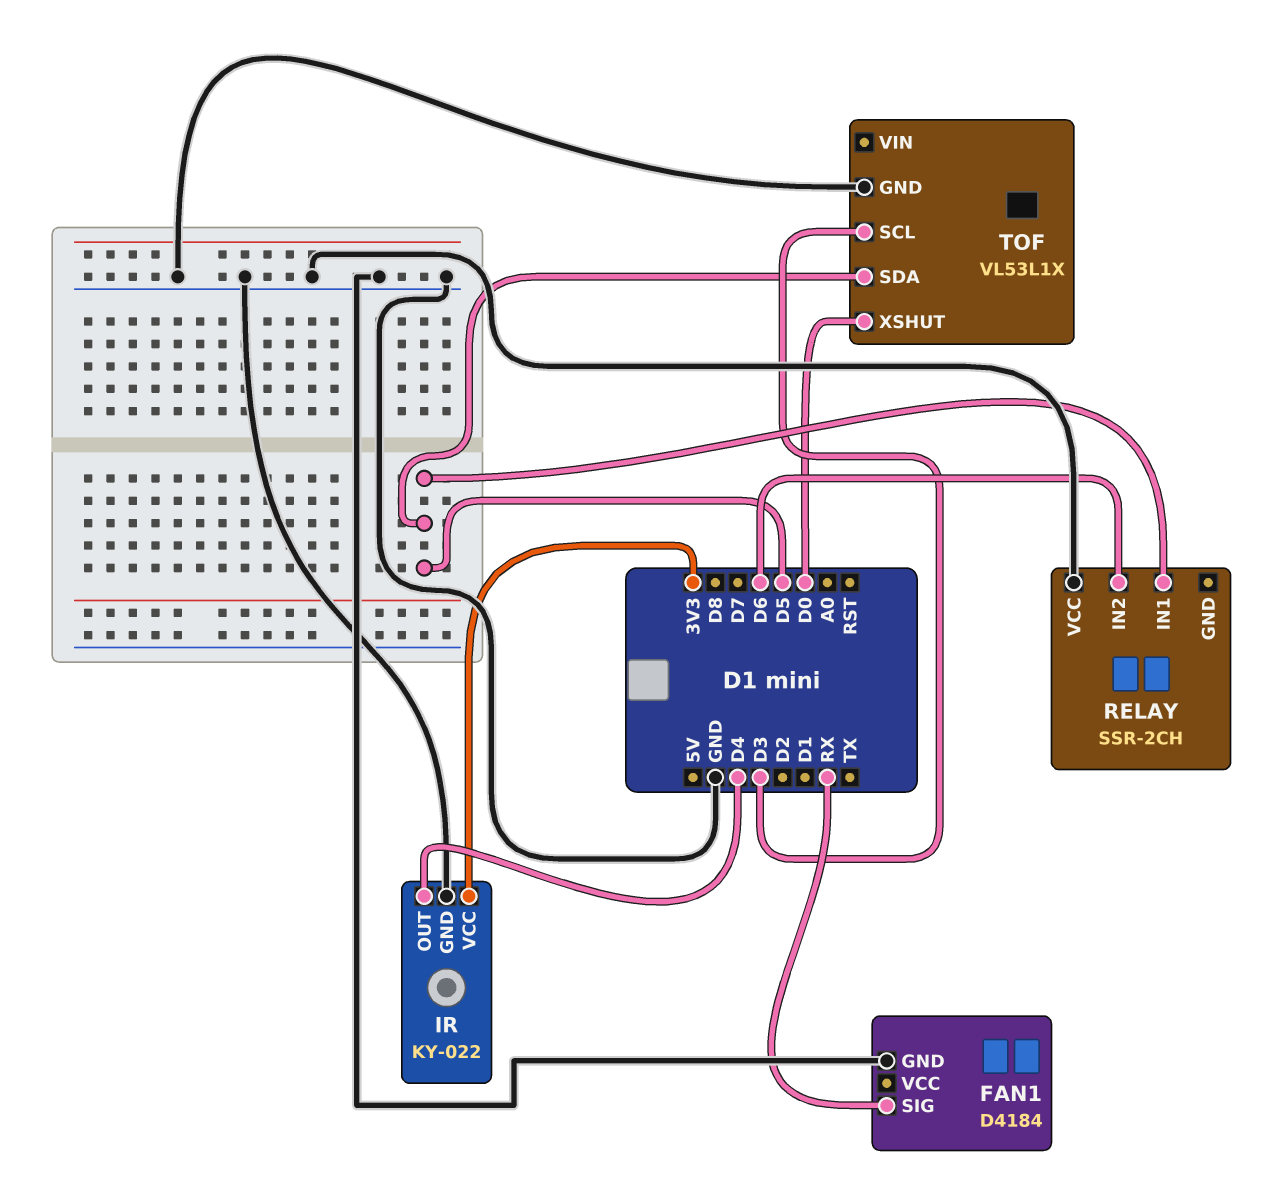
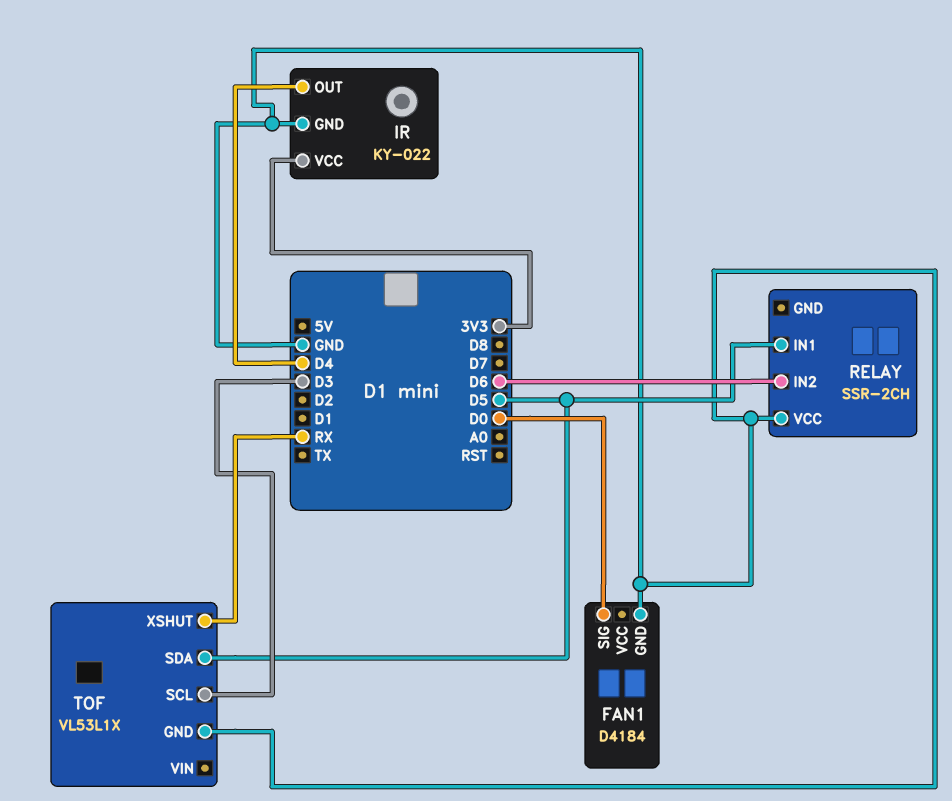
FAN1 pin SIG: RX -> D0
TOF pin XSHUT: D0 -> RX

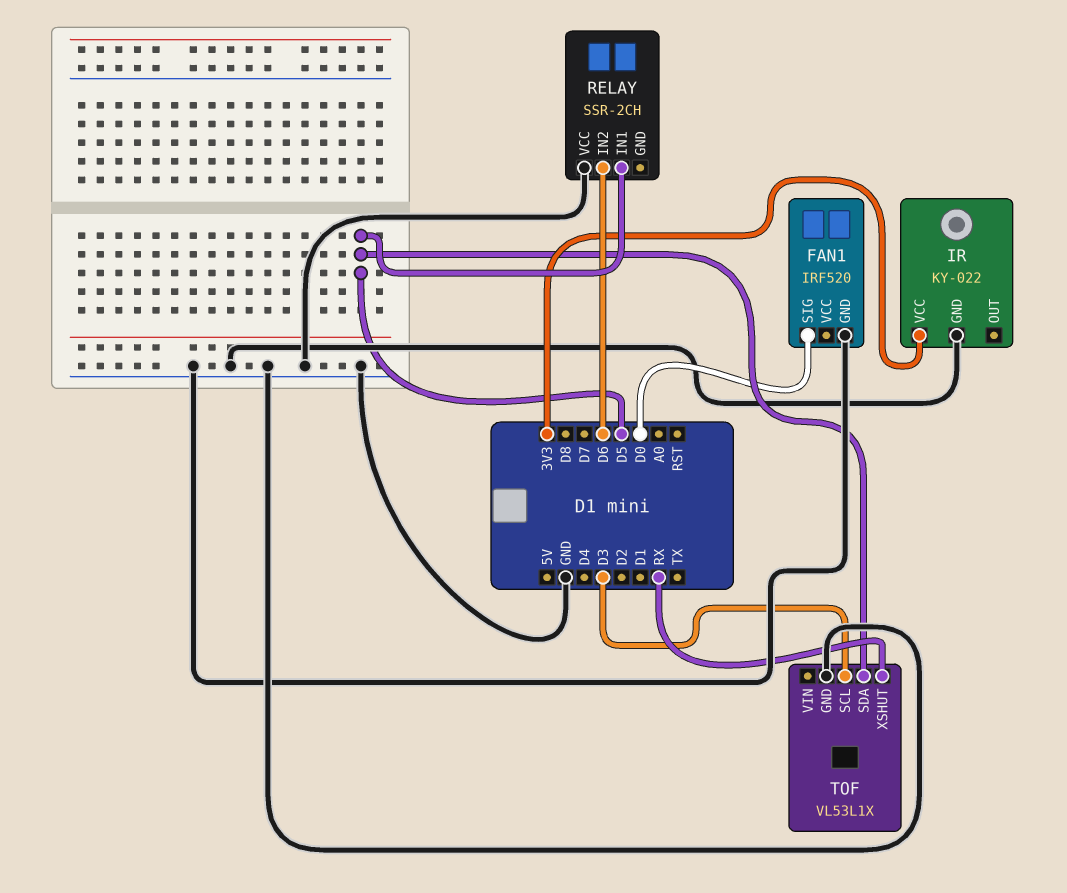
FAN1: D4184 -> IRF520
IR pin OUT: D4 -> none

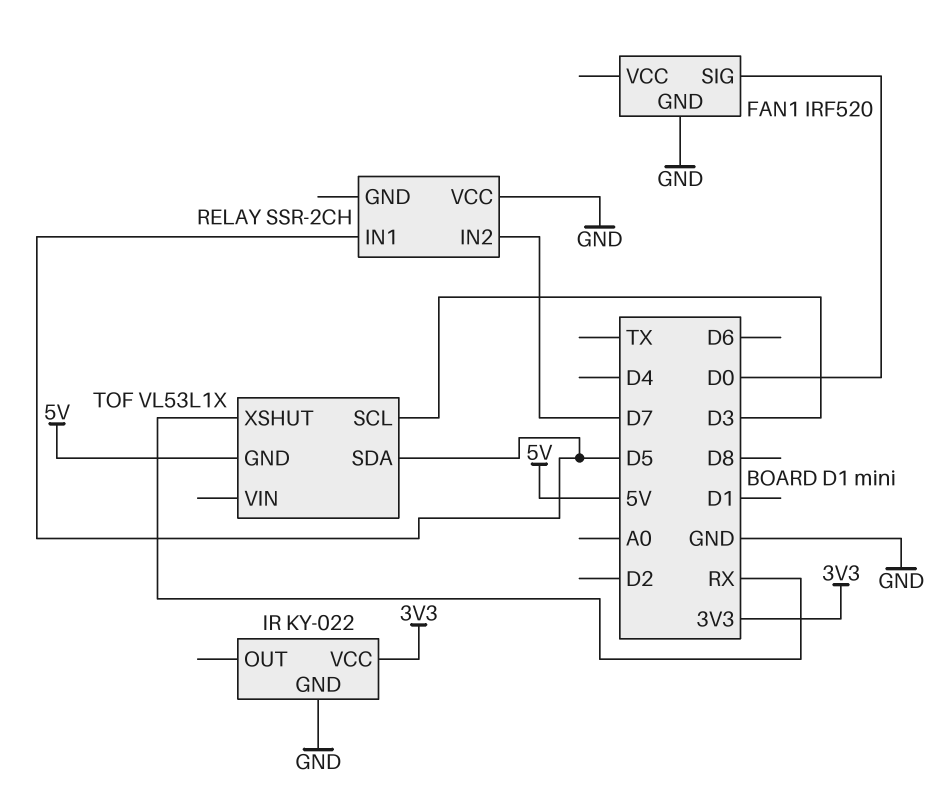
RELAY pin IN2: D6 -> D7
TOF pin GND: GND -> 5V

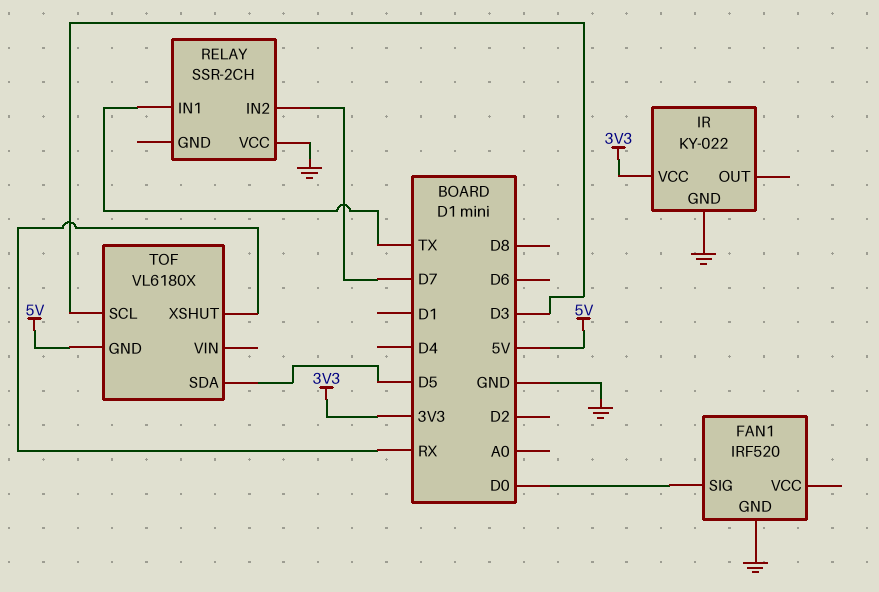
RELAY pin IN1: D5 -> TX
TOF: VL53L1X -> VL6180X

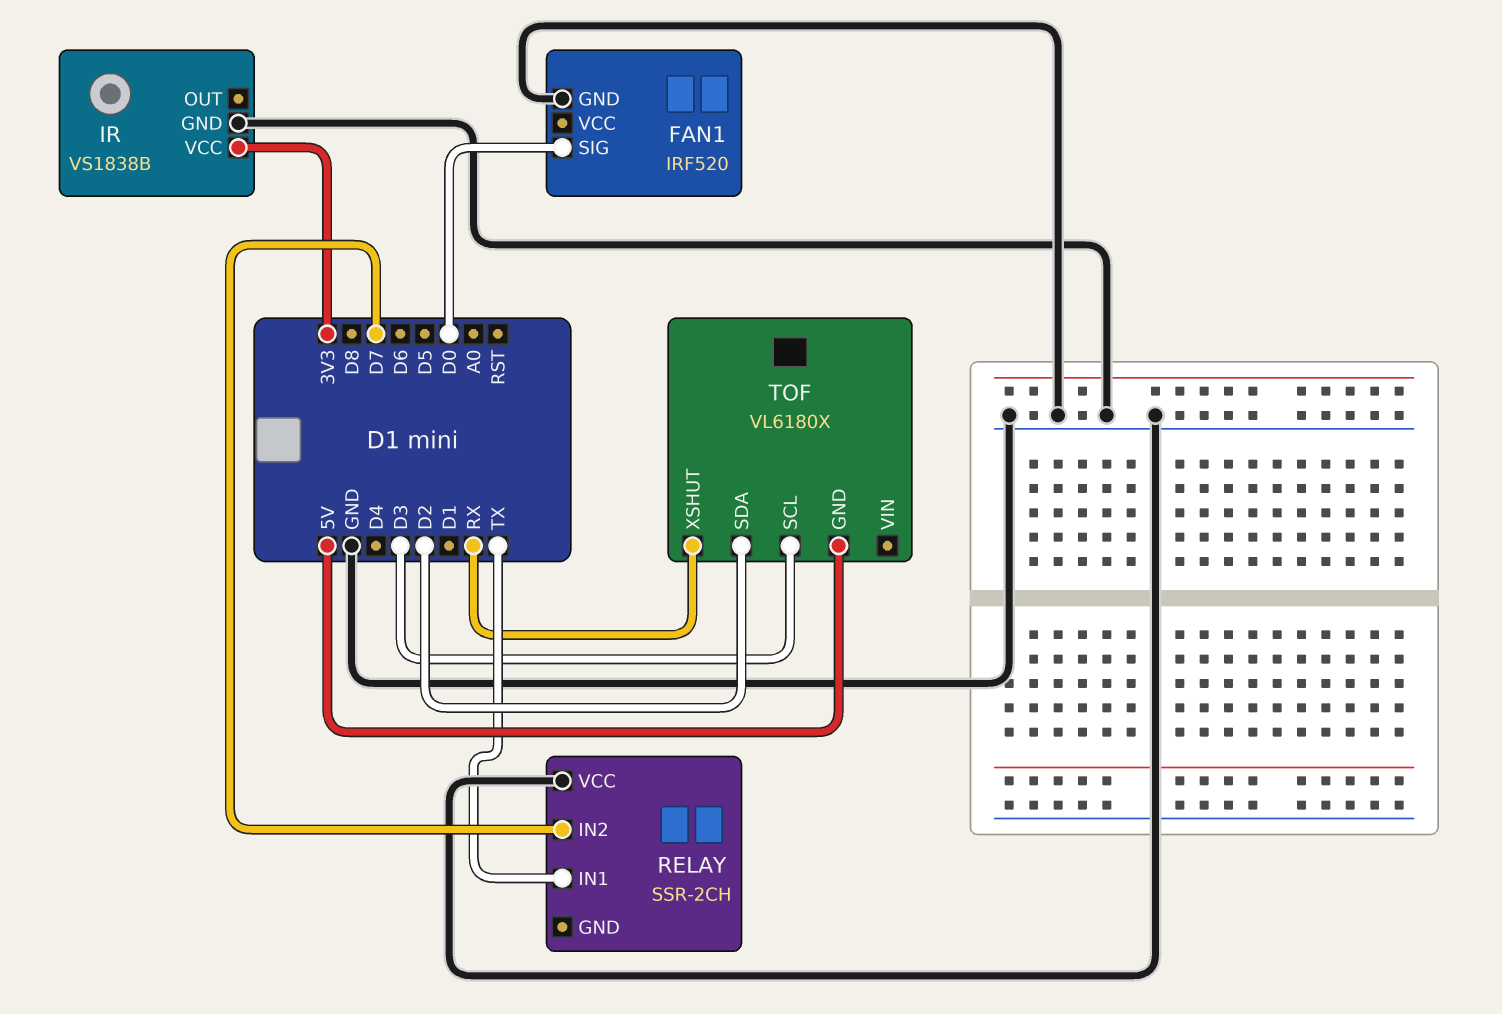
IR: KY-022 -> VS1838B
TOF pin SDA: D5 -> D2

